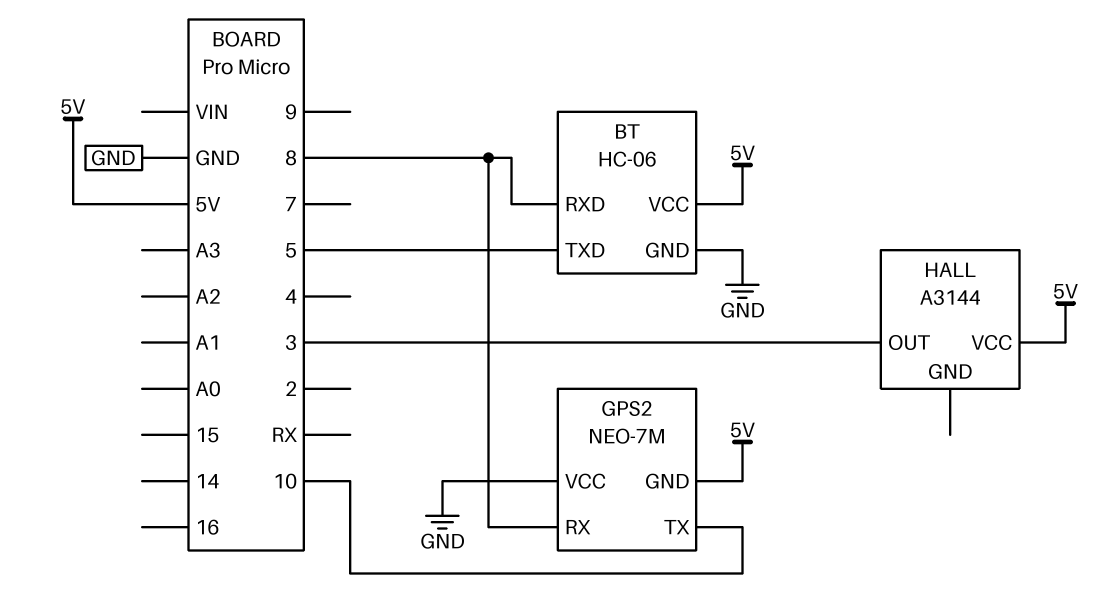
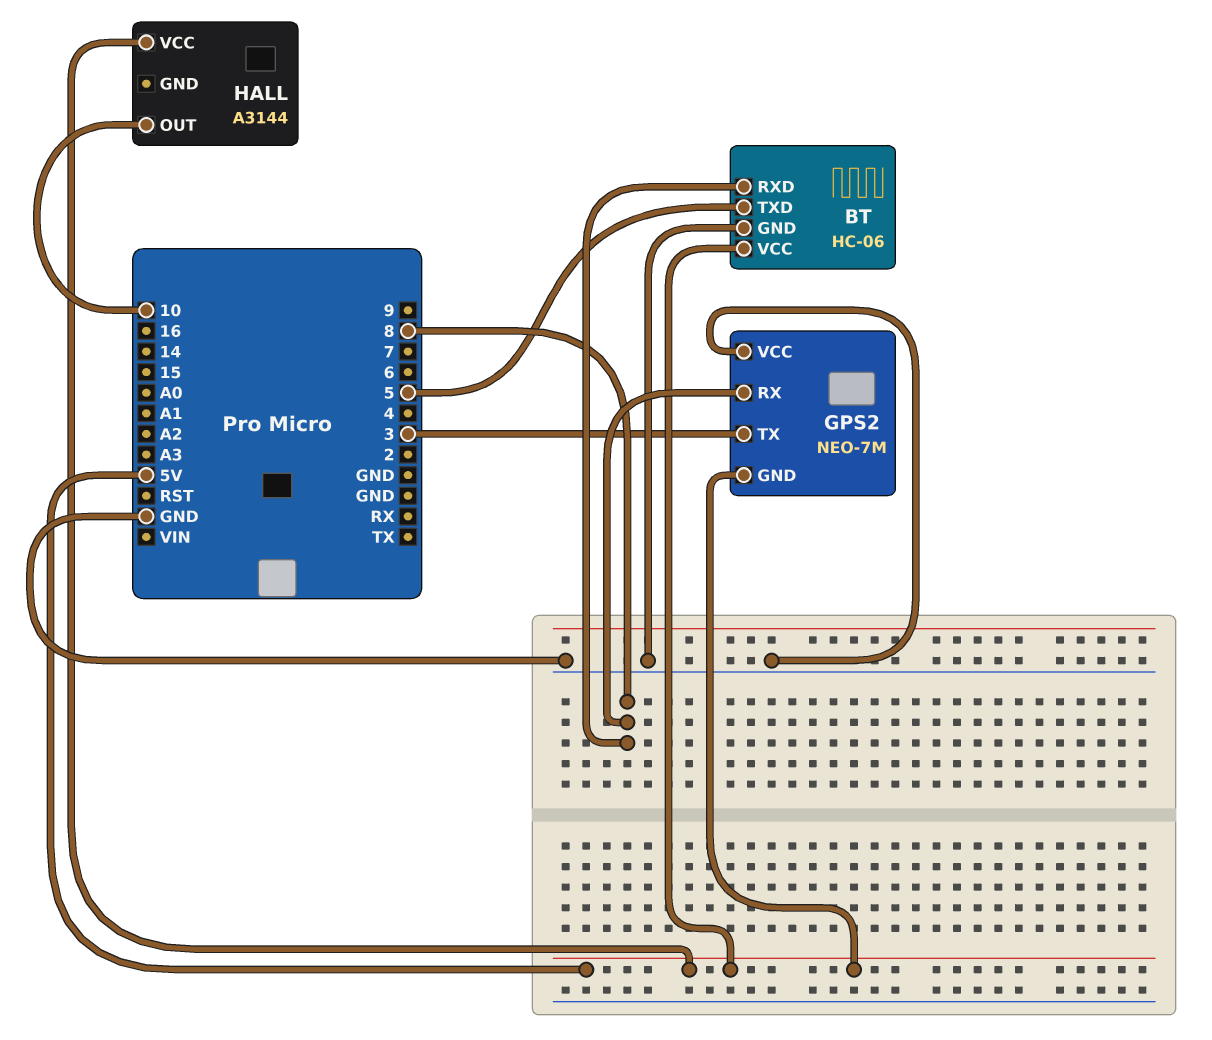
GPS2 pin TX: 10 -> 3
HALL pin OUT: 3 -> 10

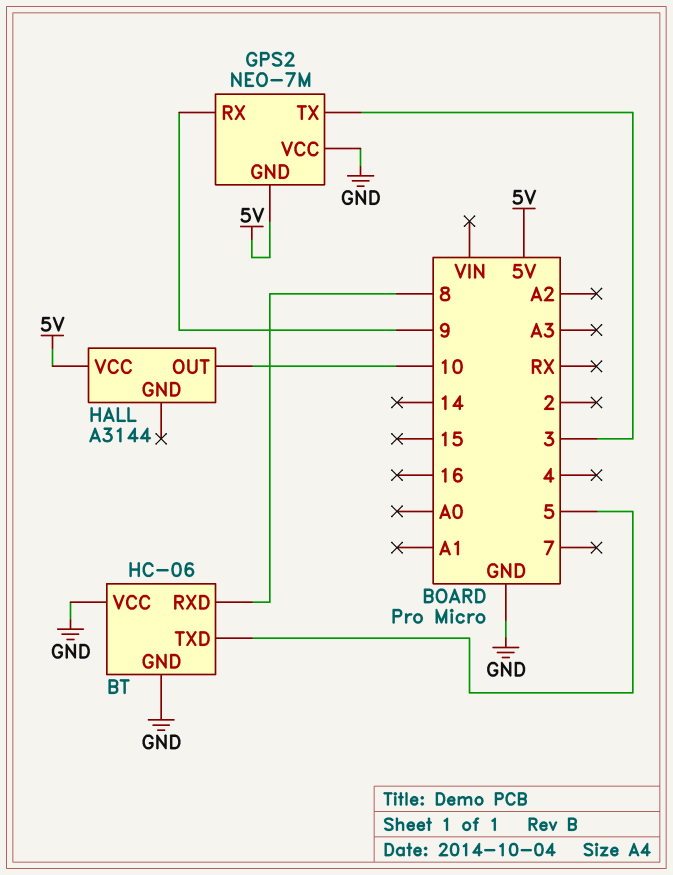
BT pin VCC: 5V -> GND
GPS2 pin RX: 8 -> 9

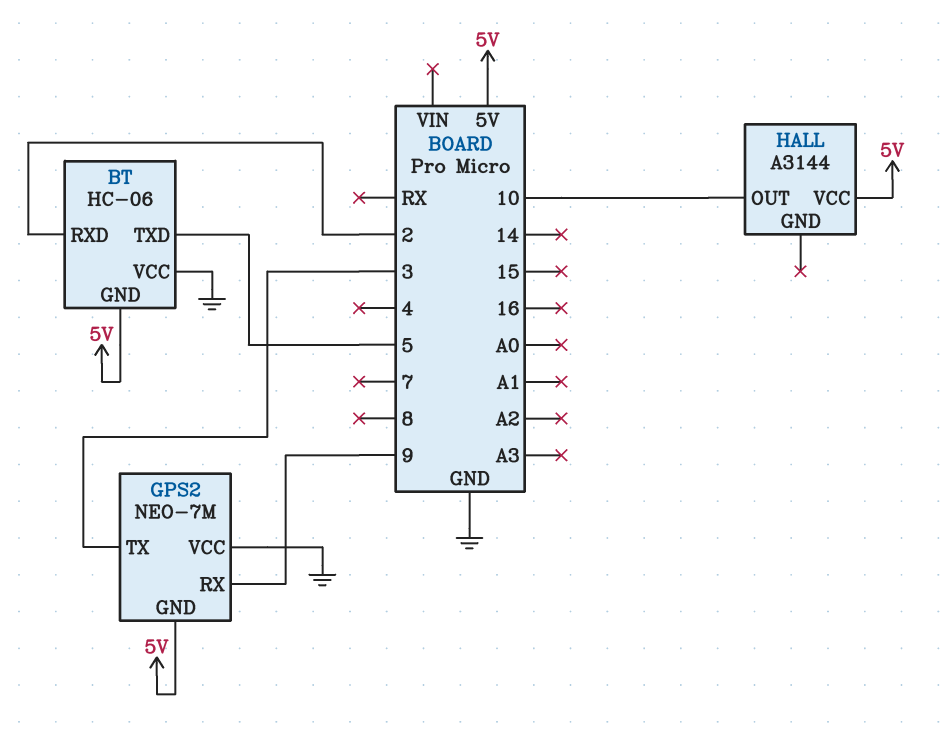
BT pin GND: GND -> 5V
BT pin RXD: 8 -> 2

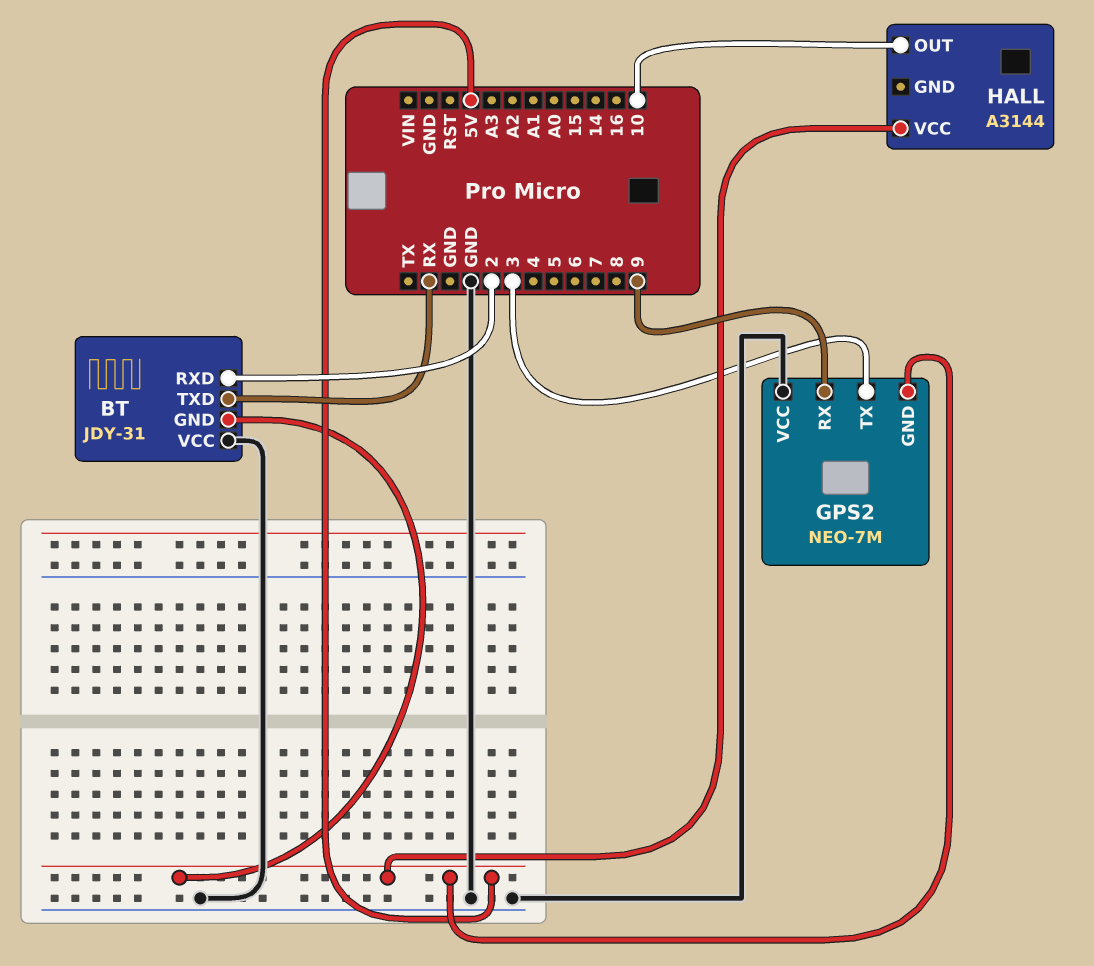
BT: HC-06 -> JDY-31
BT pin TXD: 5 -> RX

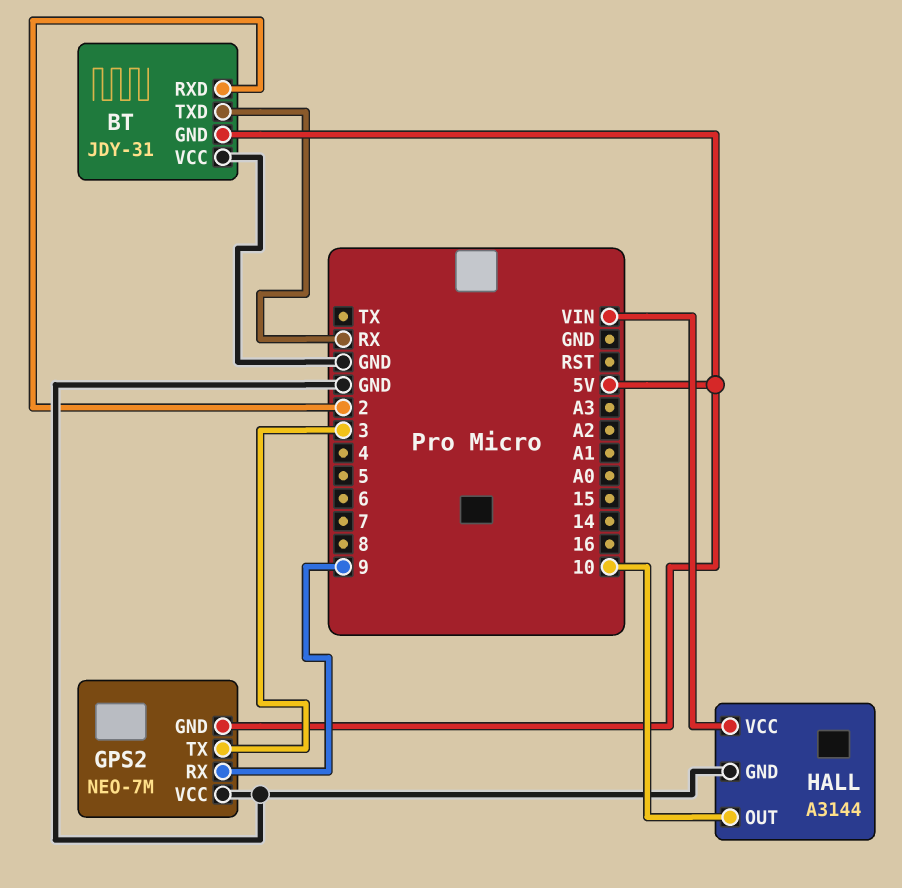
HALL pin GND: none -> GND
HALL pin VCC: 5V -> VIN

